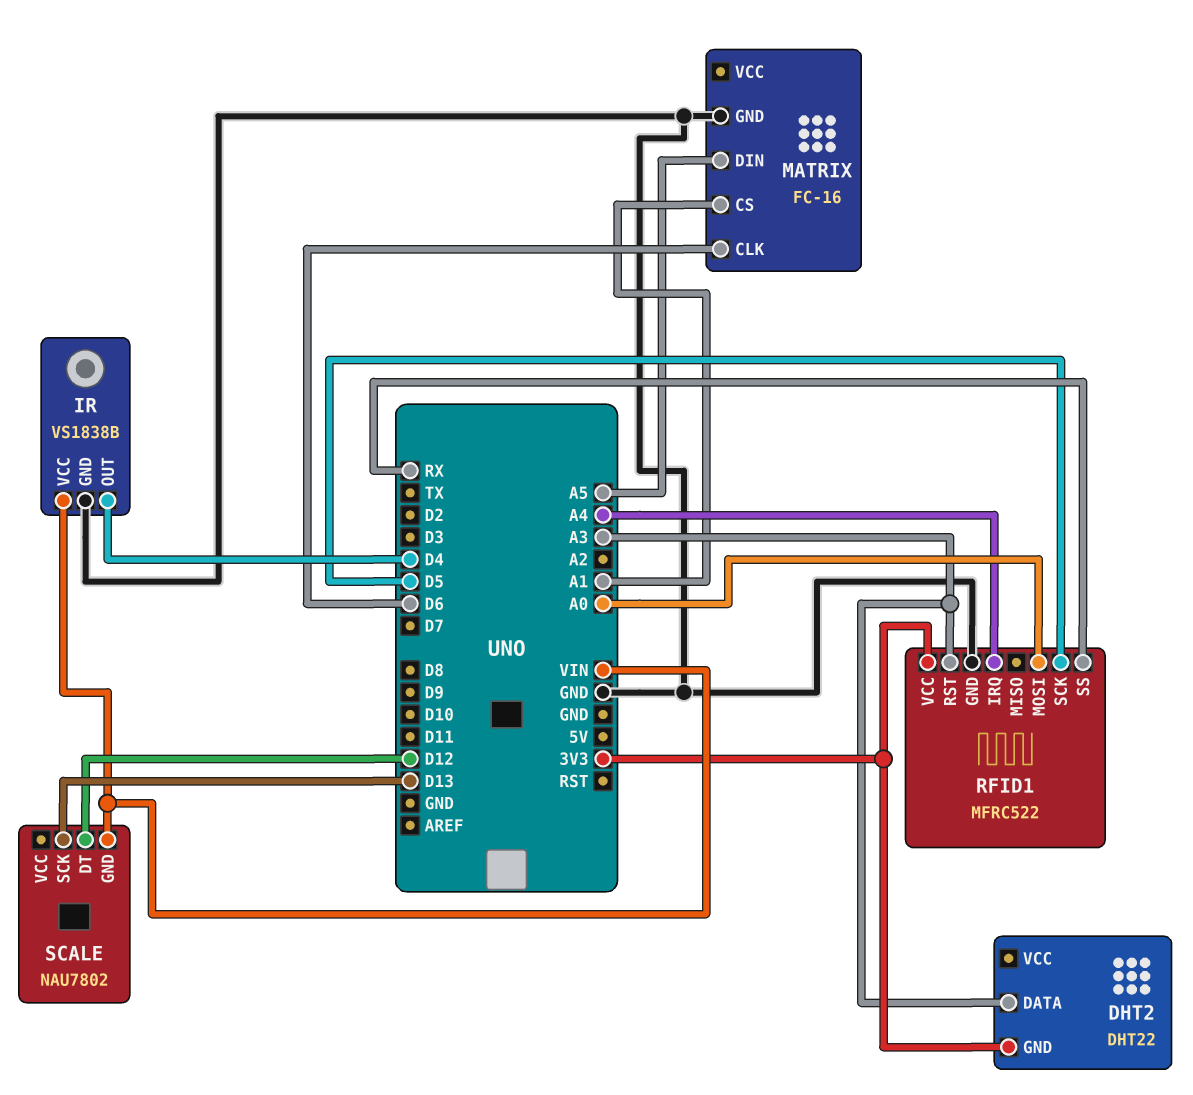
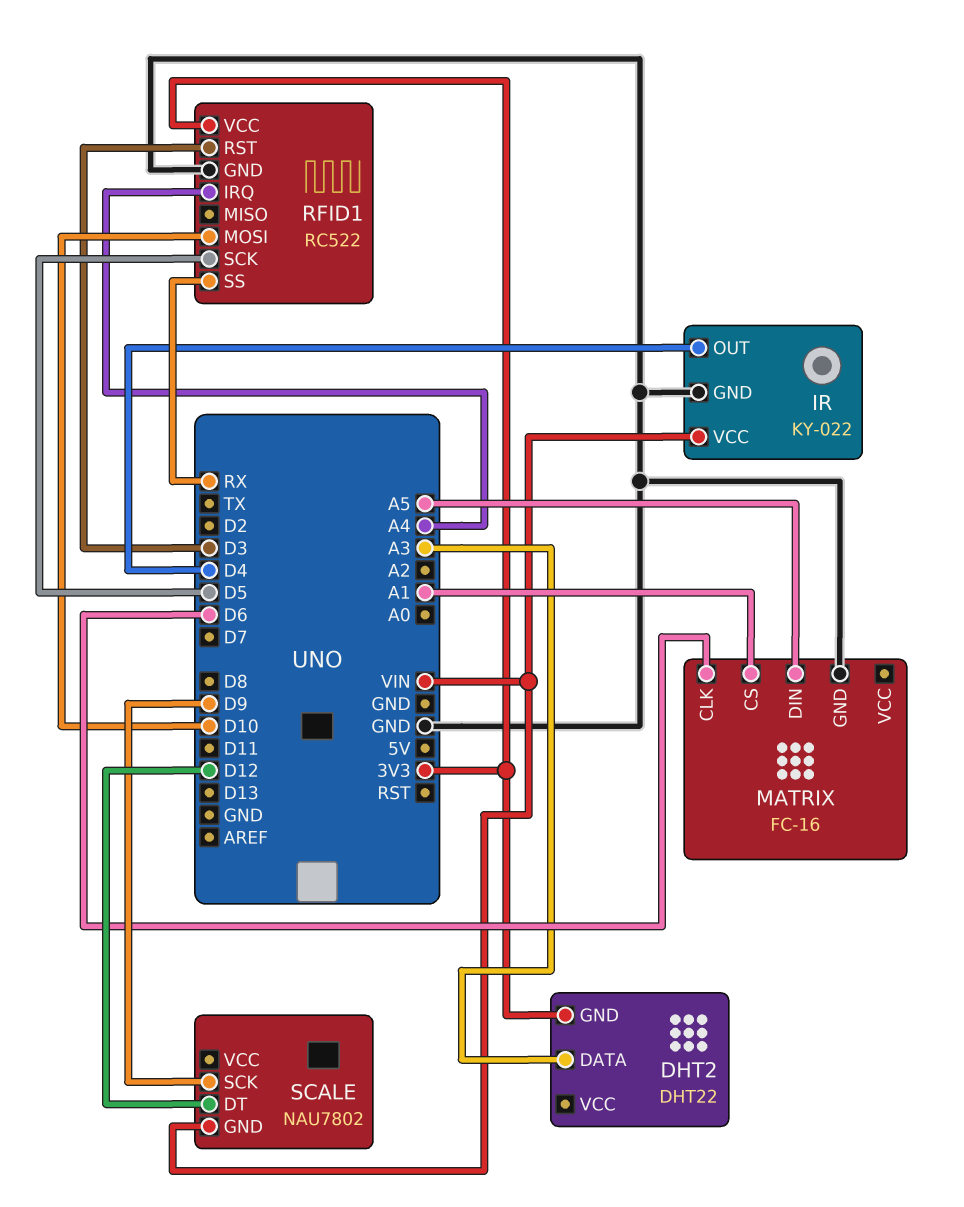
IR: VS1838B -> KY-022
RFID1: MFRC522 -> RC522
RFID1 pin MOSI: A0 -> D10
RFID1 pin RST: A3 -> D3
SCALE pin SCK: D13 -> D9

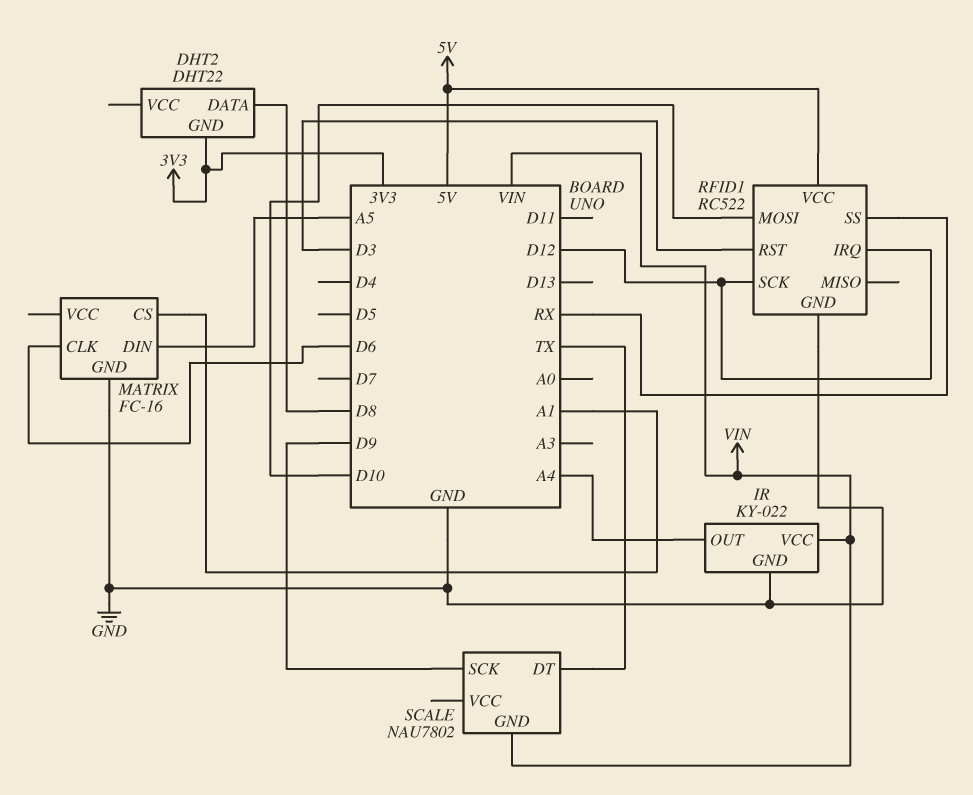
DHT2 pin DATA: A3 -> D8
IR pin OUT: D4 -> A4
RFID1 pin IRQ: A4 -> D12
RFID1 pin SCK: D5 -> D12
RFID1 pin VCC: 3V3 -> 5V
SCALE pin DT: D12 -> TX

